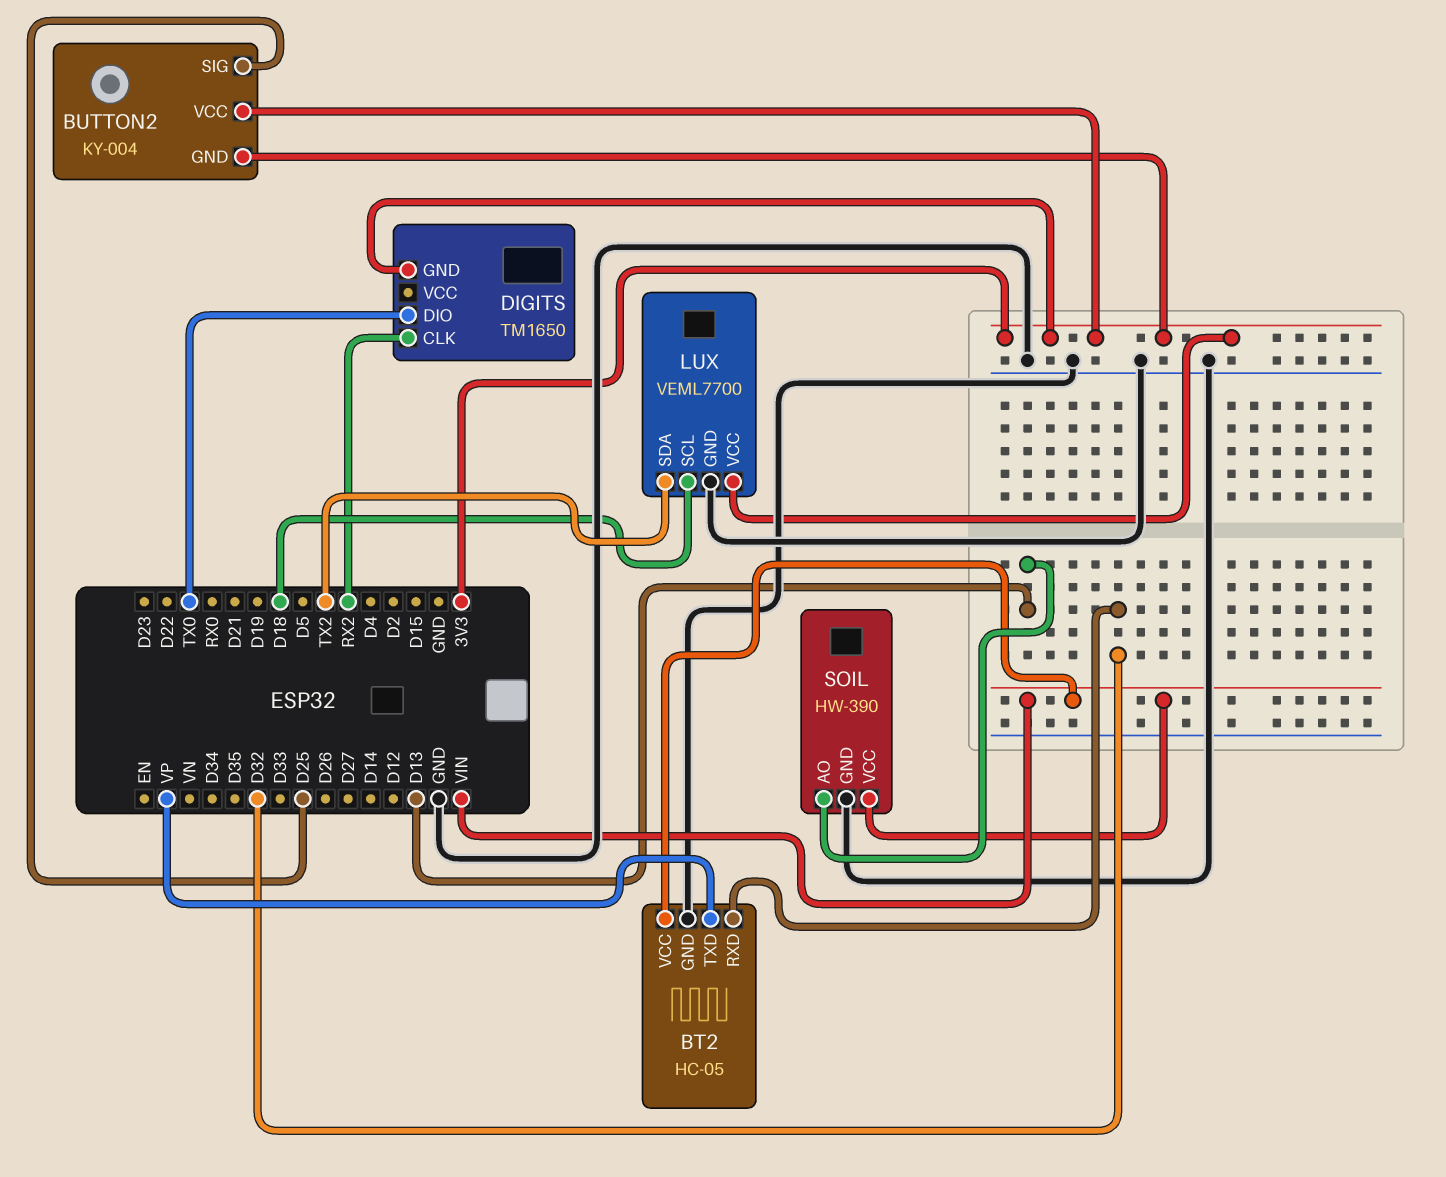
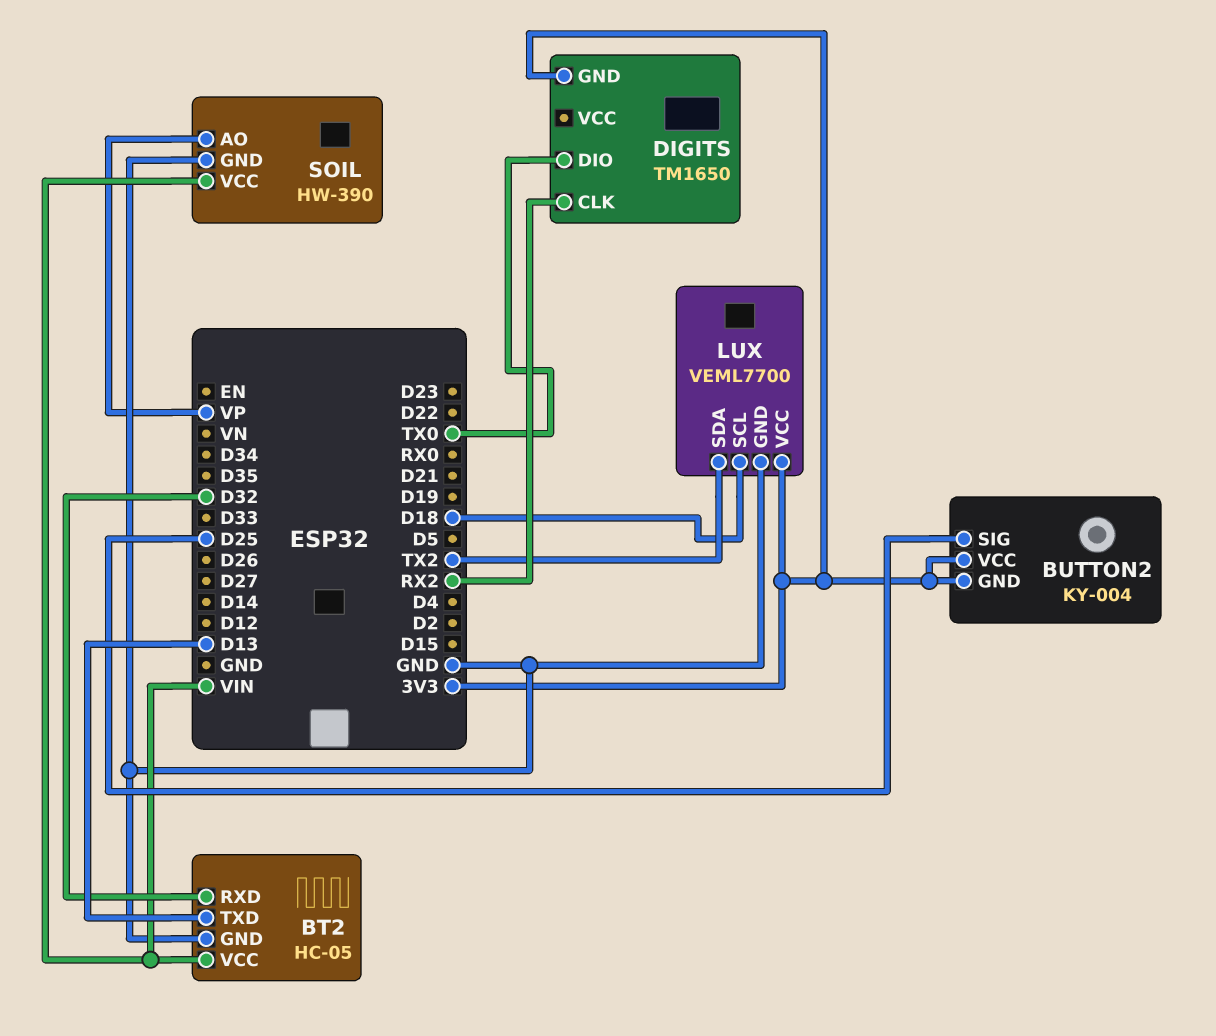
BT2 pin TXD: VP -> D13
SOIL pin AO: D13 -> VP

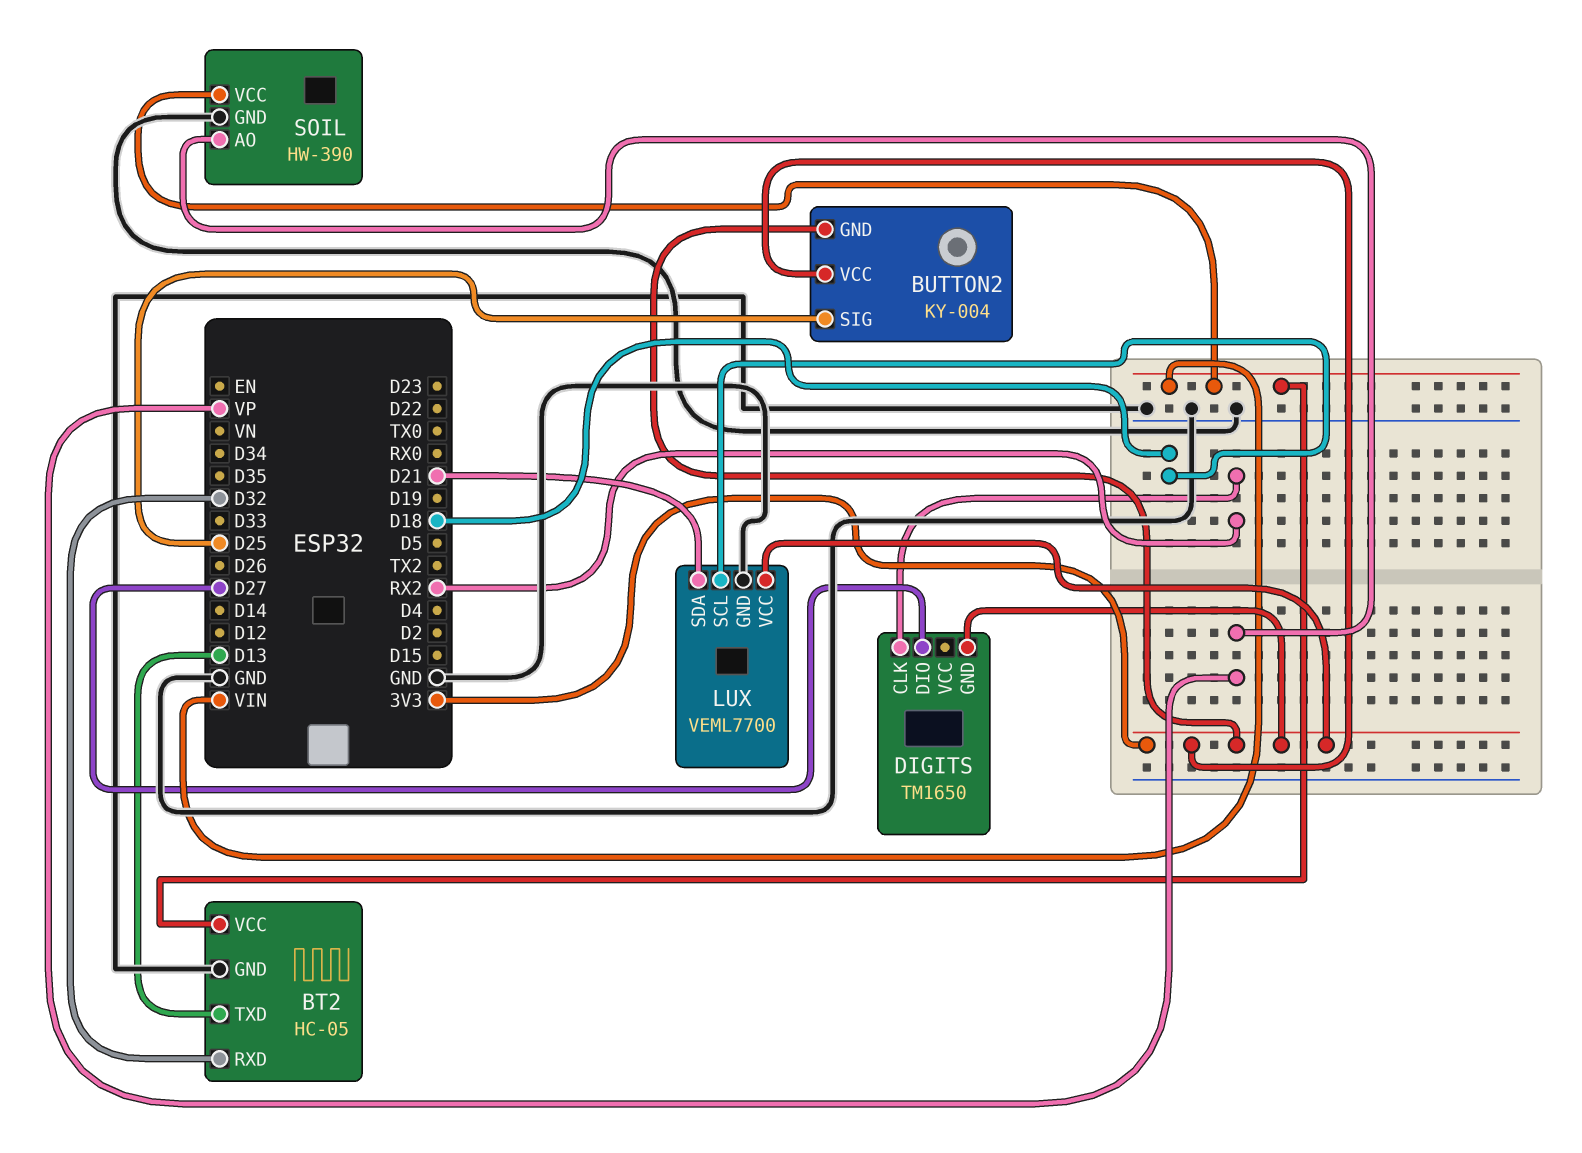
DIGITS pin DIO: TX0 -> D27
LUX pin SDA: TX2 -> D21

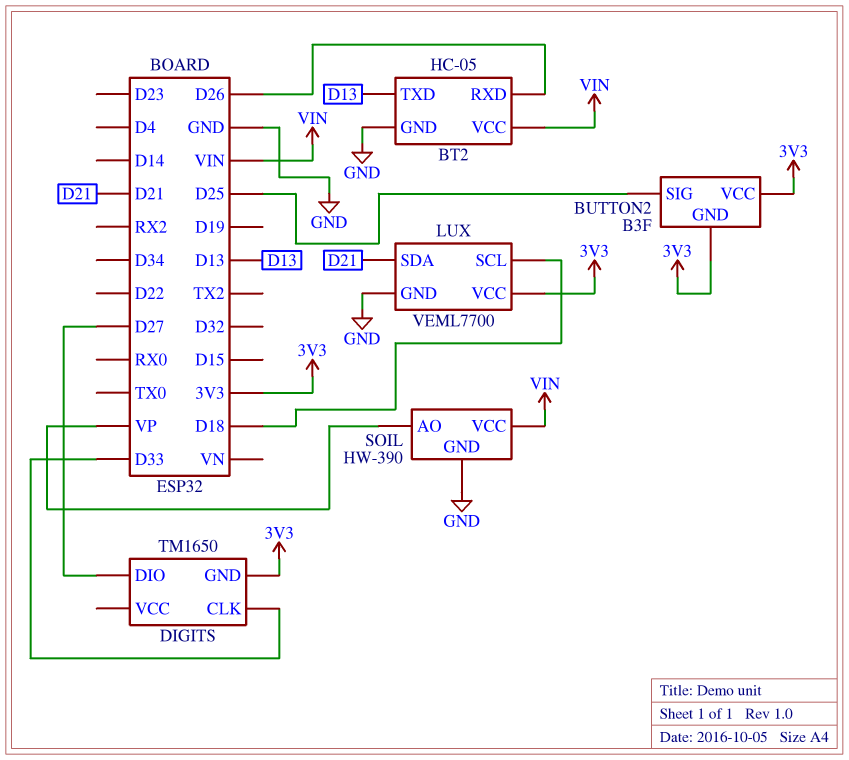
BT2 pin RXD: D32 -> D26
BUTTON2: KY-004 -> B3F
DIGITS pin CLK: RX2 -> D33

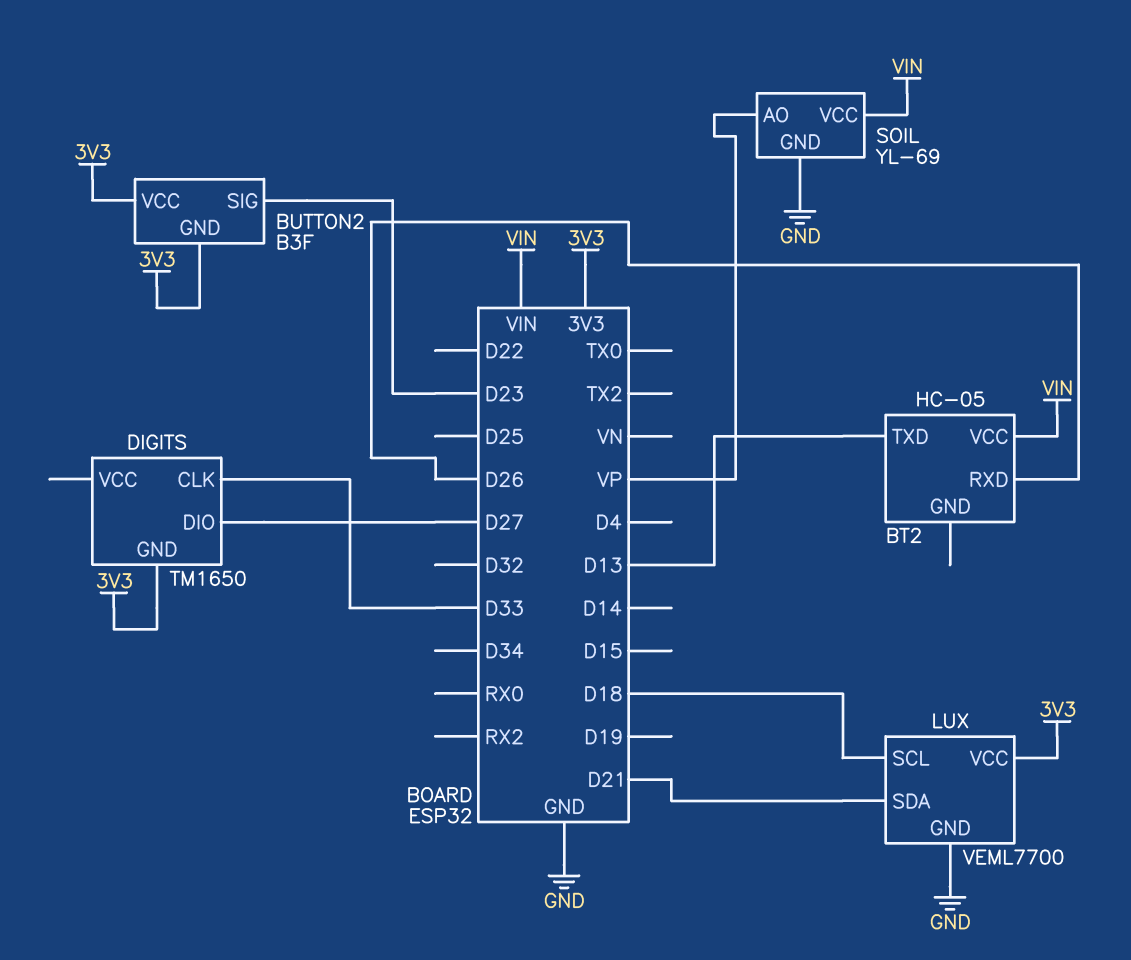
BT2 pin GND: GND -> none
BUTTON2 pin SIG: D25 -> D23
SOIL: HW-390 -> YL-69

